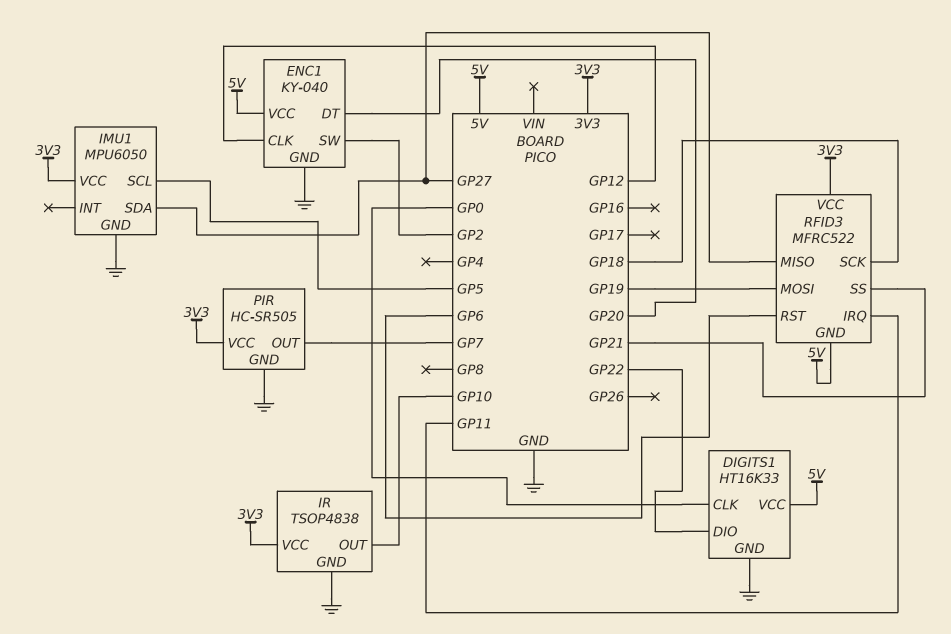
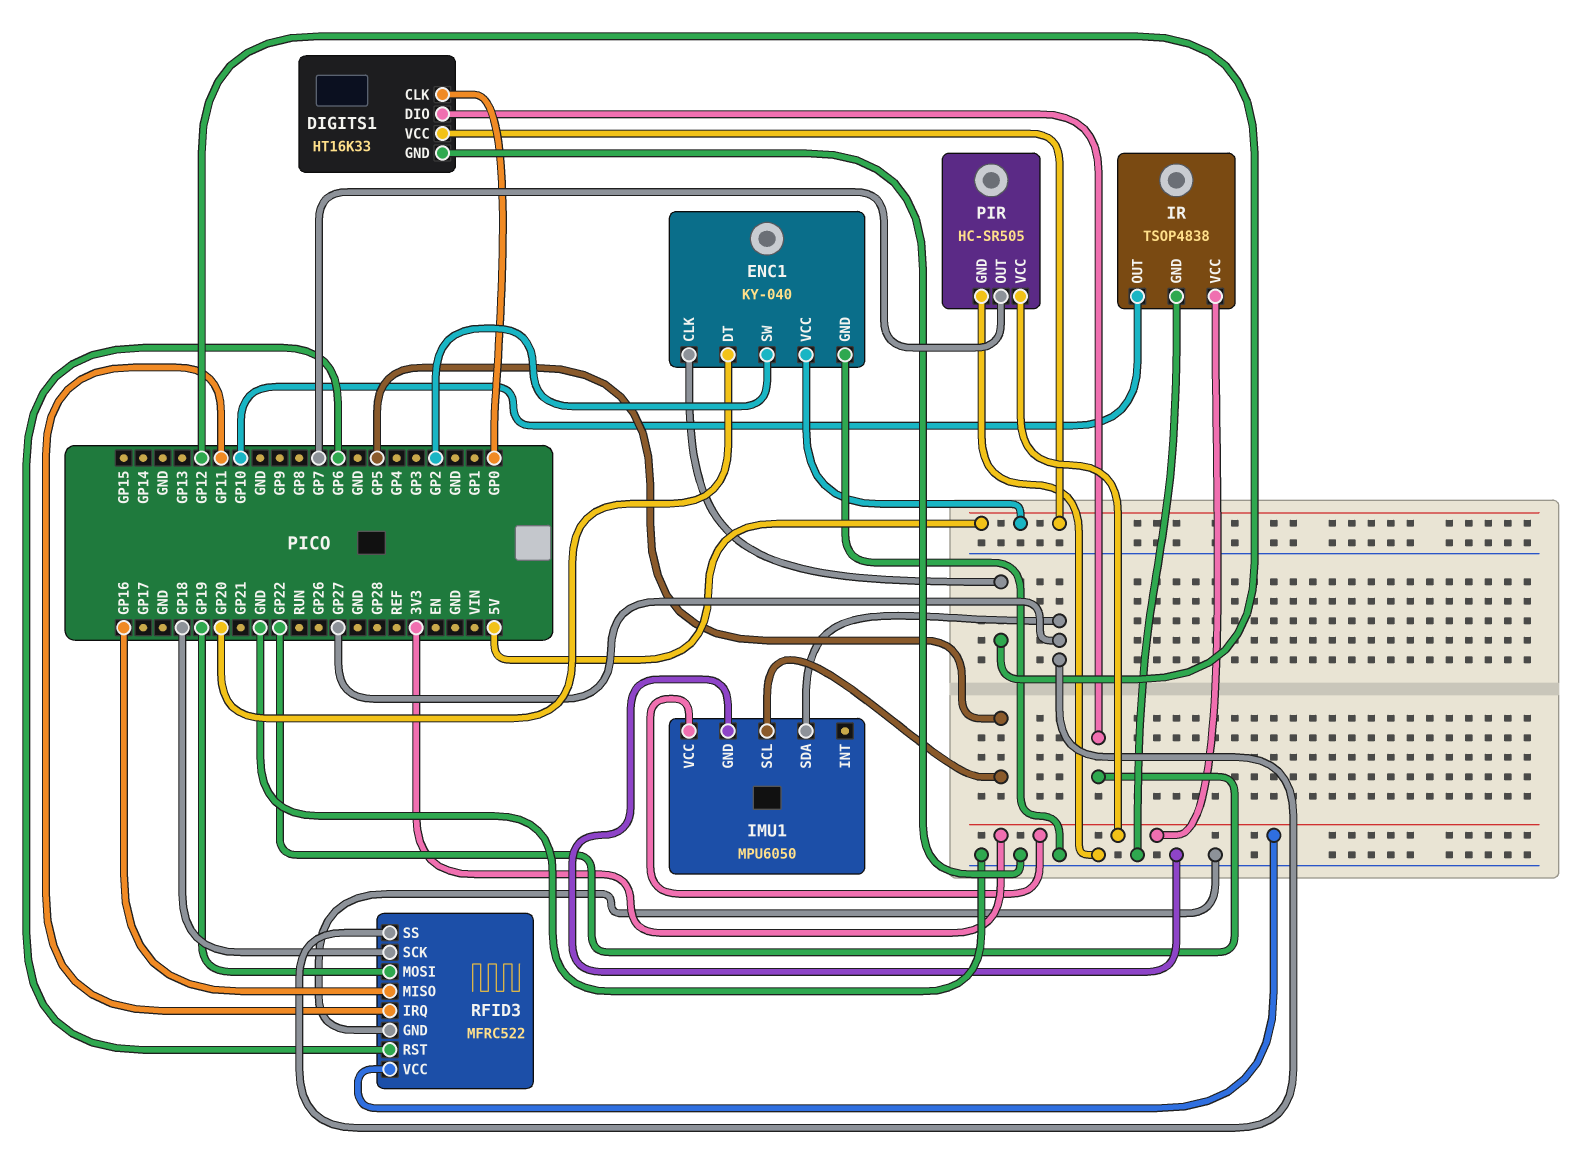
RFID3 pin GND: 5V -> GND
RFID3 pin MISO: GP27 -> GP16
RFID3 pin SS: GP21 -> GP27

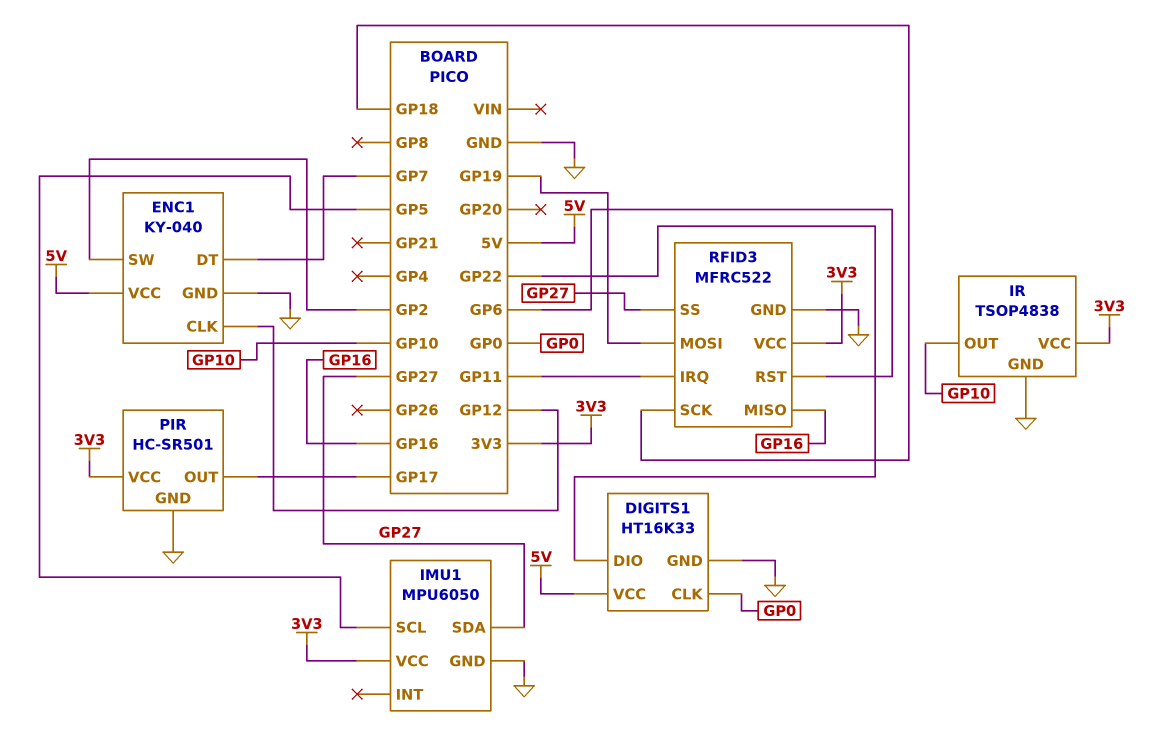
ENC1 pin DT: GP20 -> GP7
PIR: HC-SR505 -> HC-SR501
PIR pin OUT: GP7 -> GP17

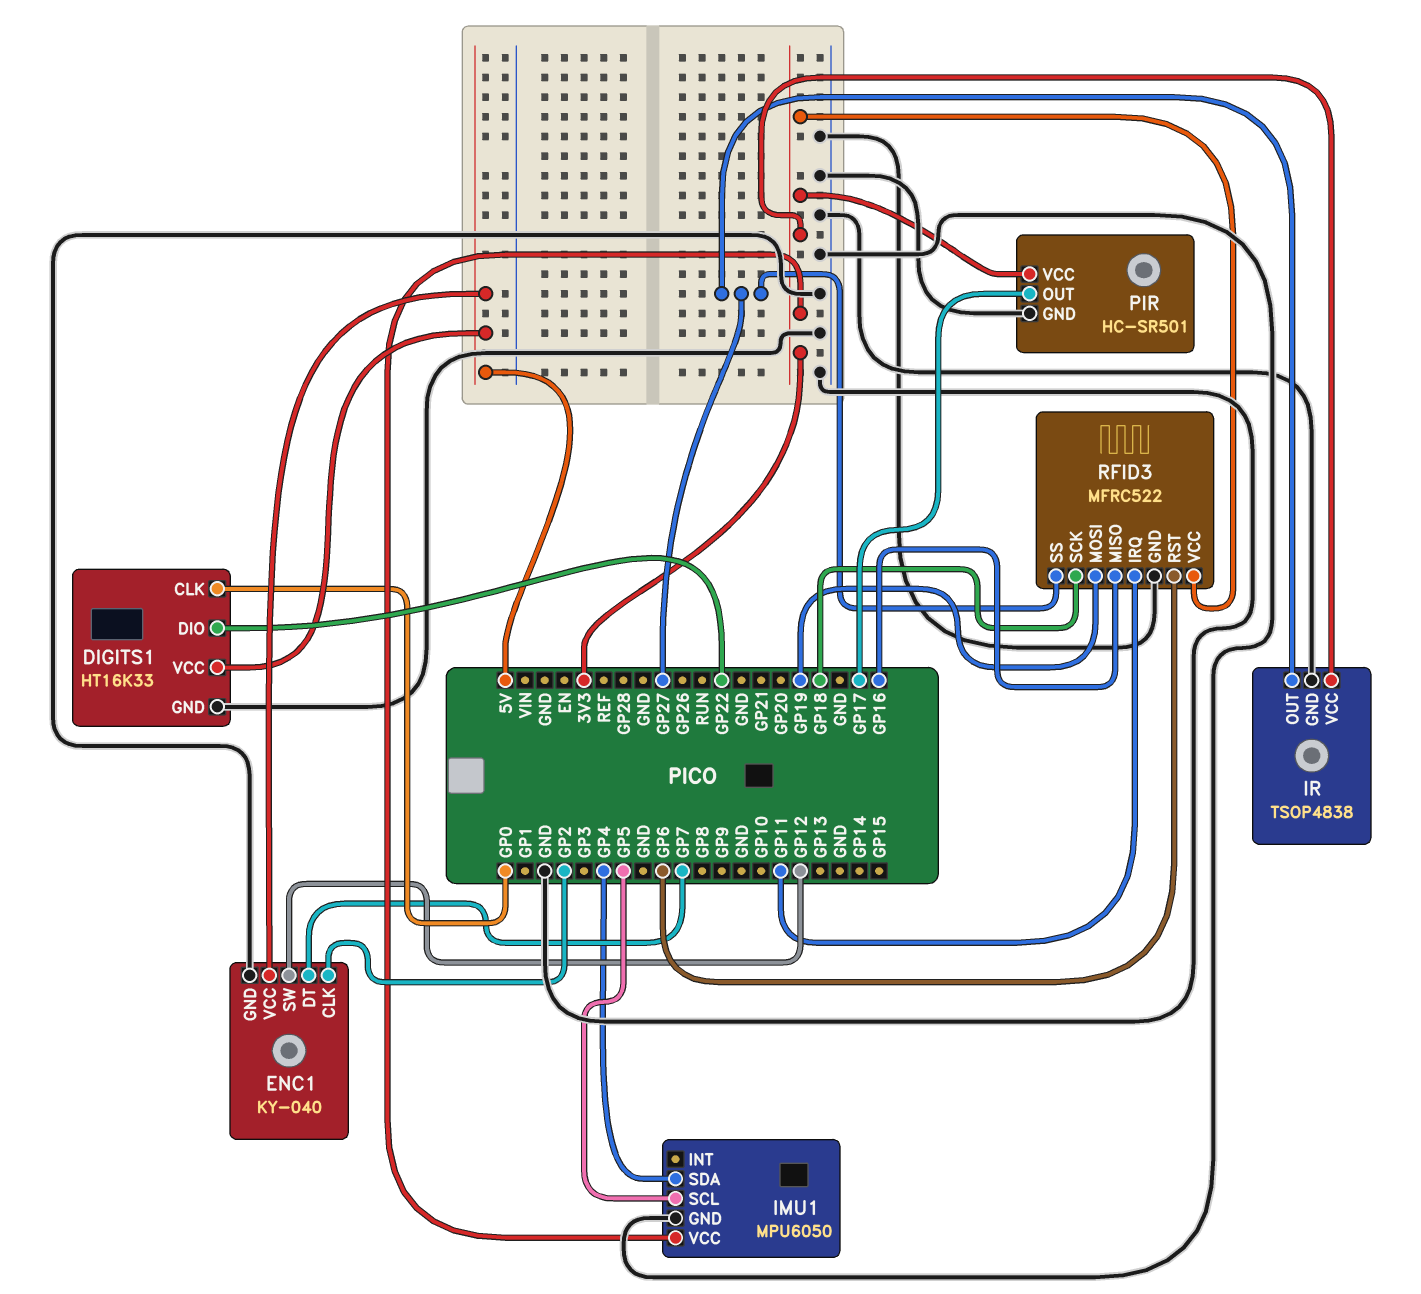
ENC1 pin CLK: GP12 -> GP2
ENC1 pin SW: GP2 -> GP12
IMU1 pin SDA: GP27 -> GP4
IR pin OUT: GP10 -> GP27

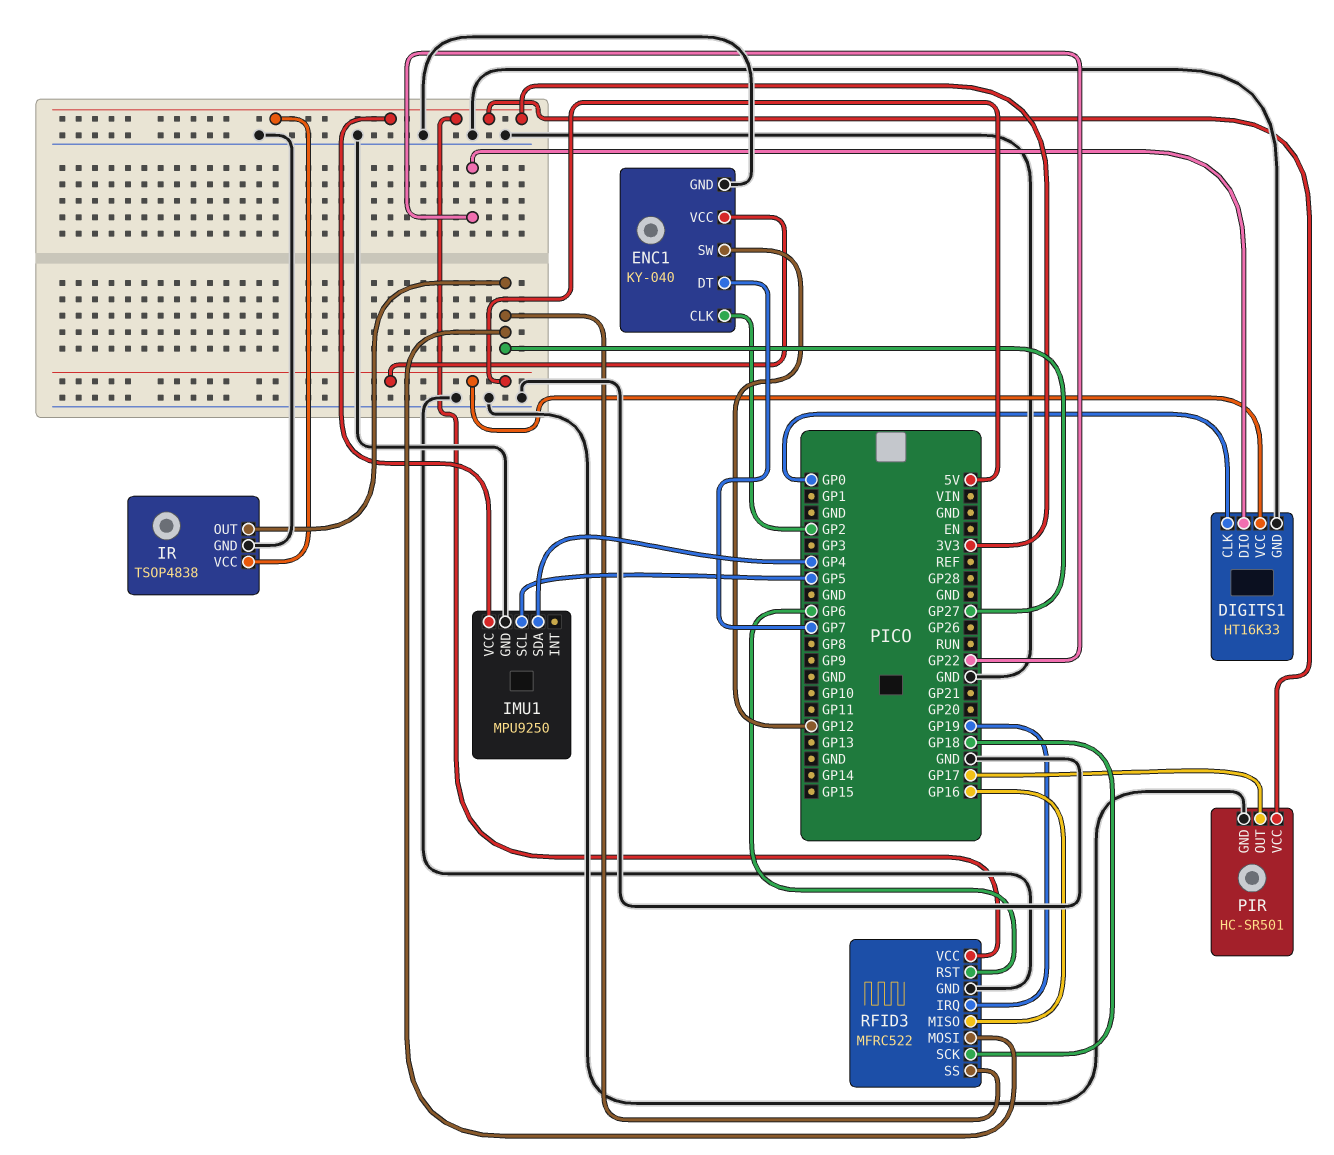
IMU1: MPU6050 -> MPU9250
RFID3 pin IRQ: GP11 -> GP19
RFID3 pin MOSI: GP19 -> GP27

